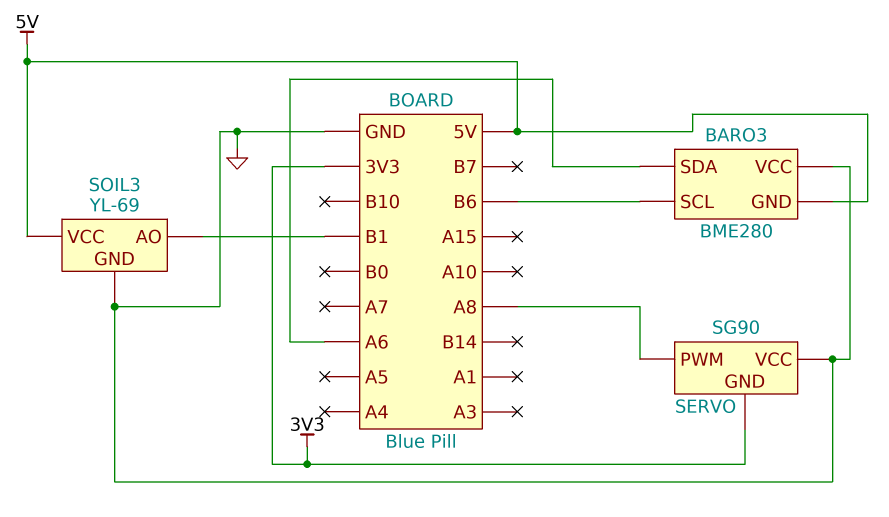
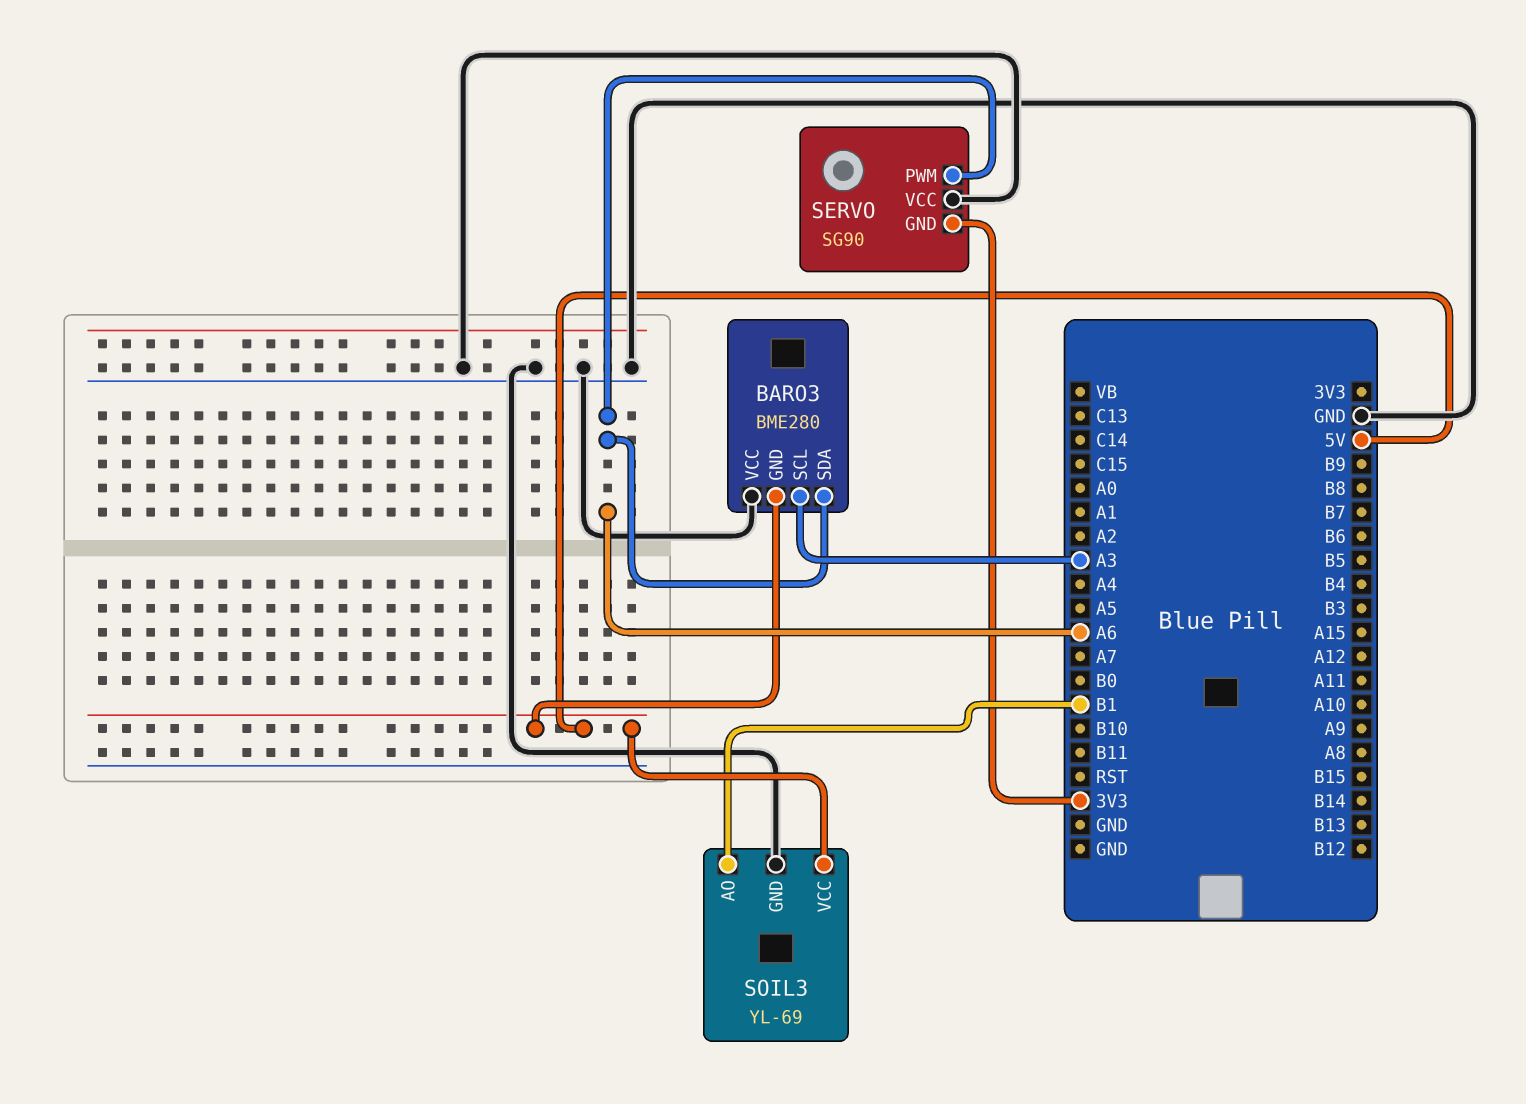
BARO3 pin SCL: B6 -> A3
SERVO pin PWM: A8 -> A6

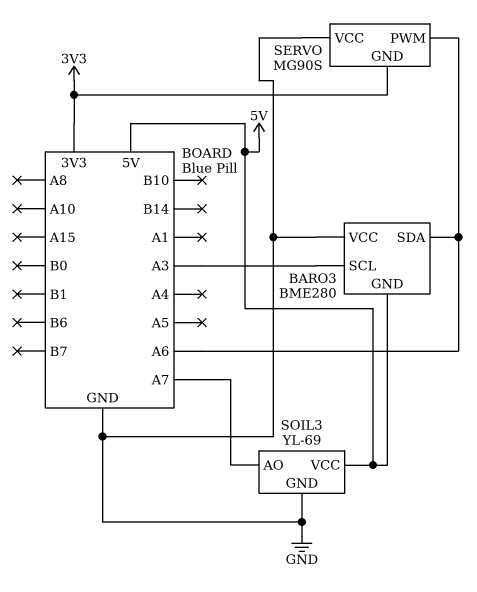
SERVO: SG90 -> MG90S
SOIL3 pin AO: B1 -> A7

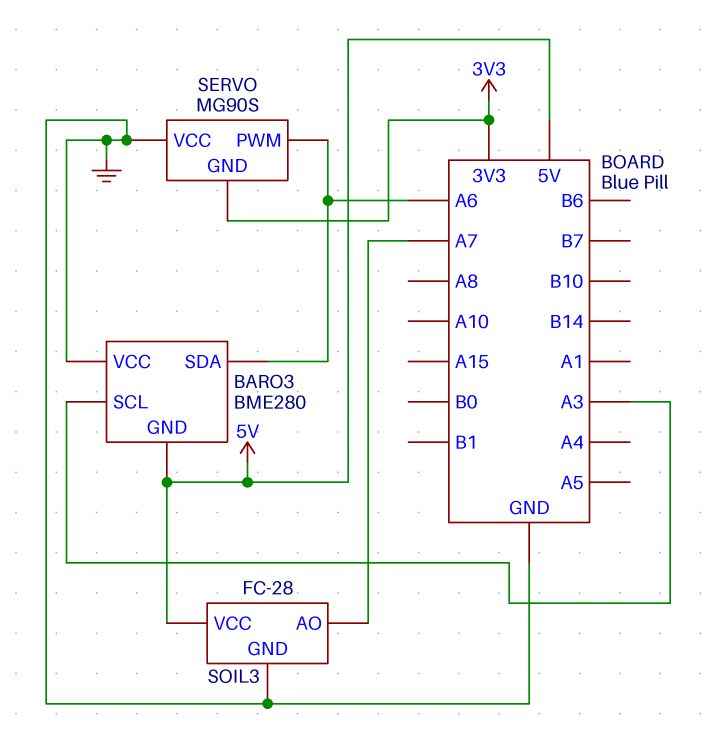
SOIL3: YL-69 -> FC-28

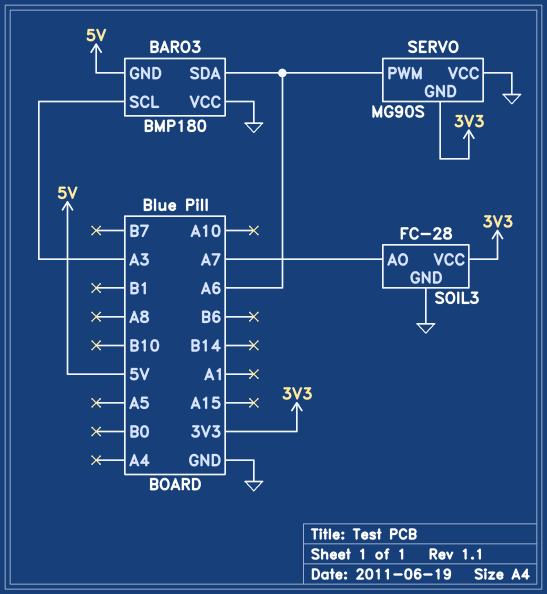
BARO3: BME280 -> BMP180
SOIL3 pin VCC: 5V -> 3V3

